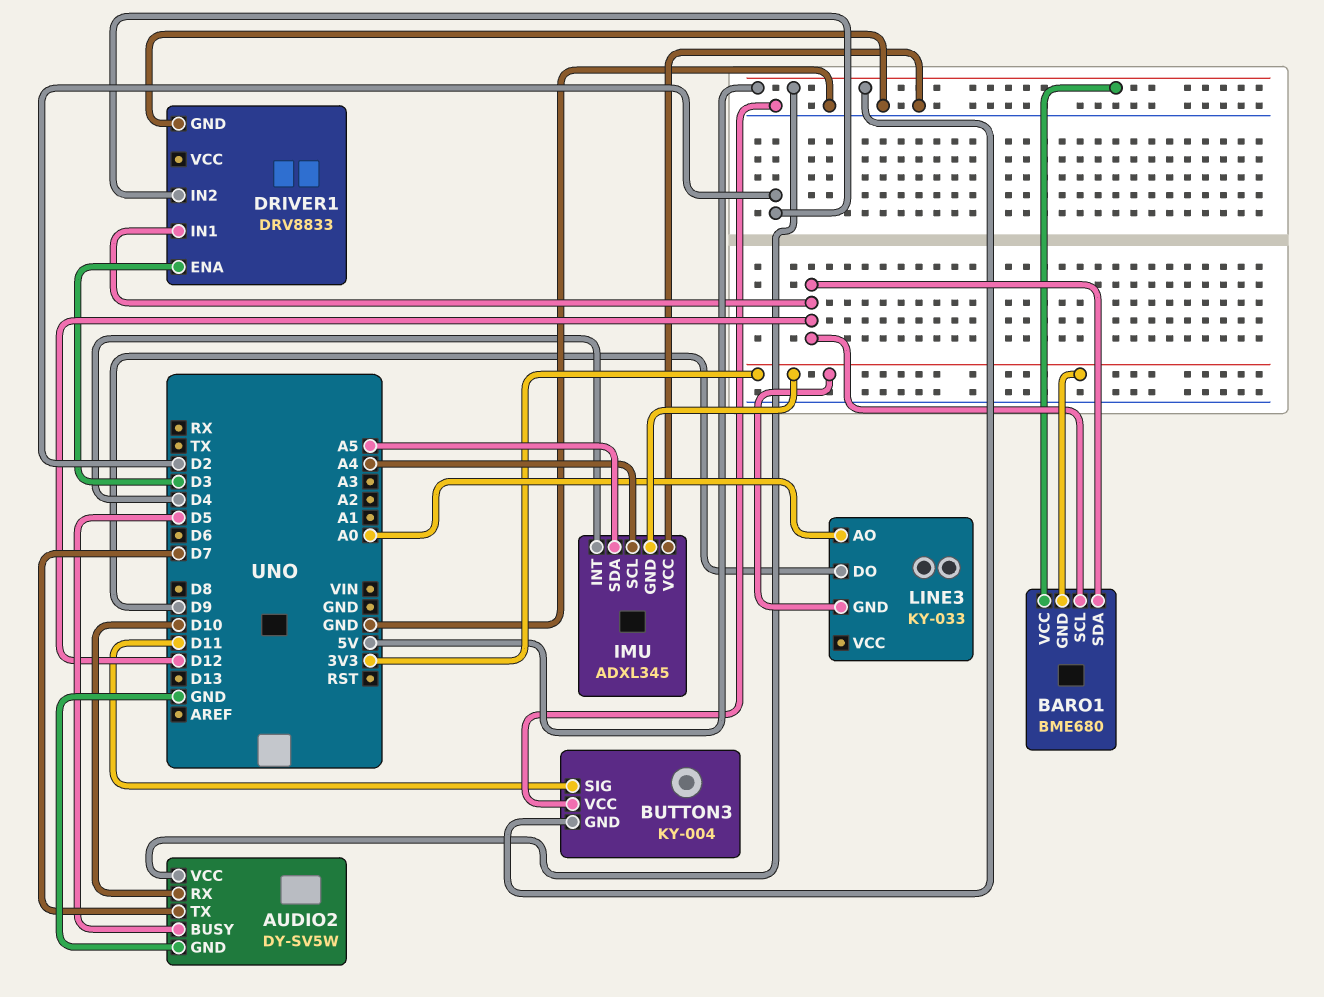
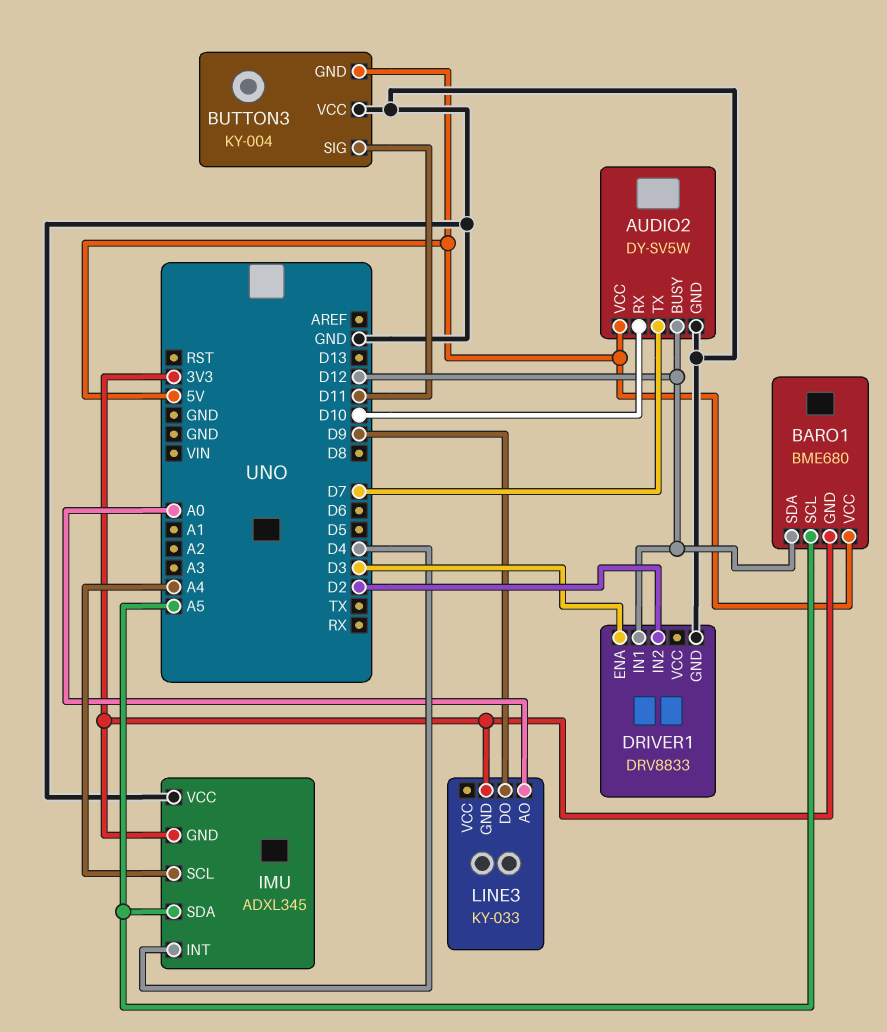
AUDIO2 pin BUSY: D5 -> D12
BARO1 pin SCL: D12 -> A5

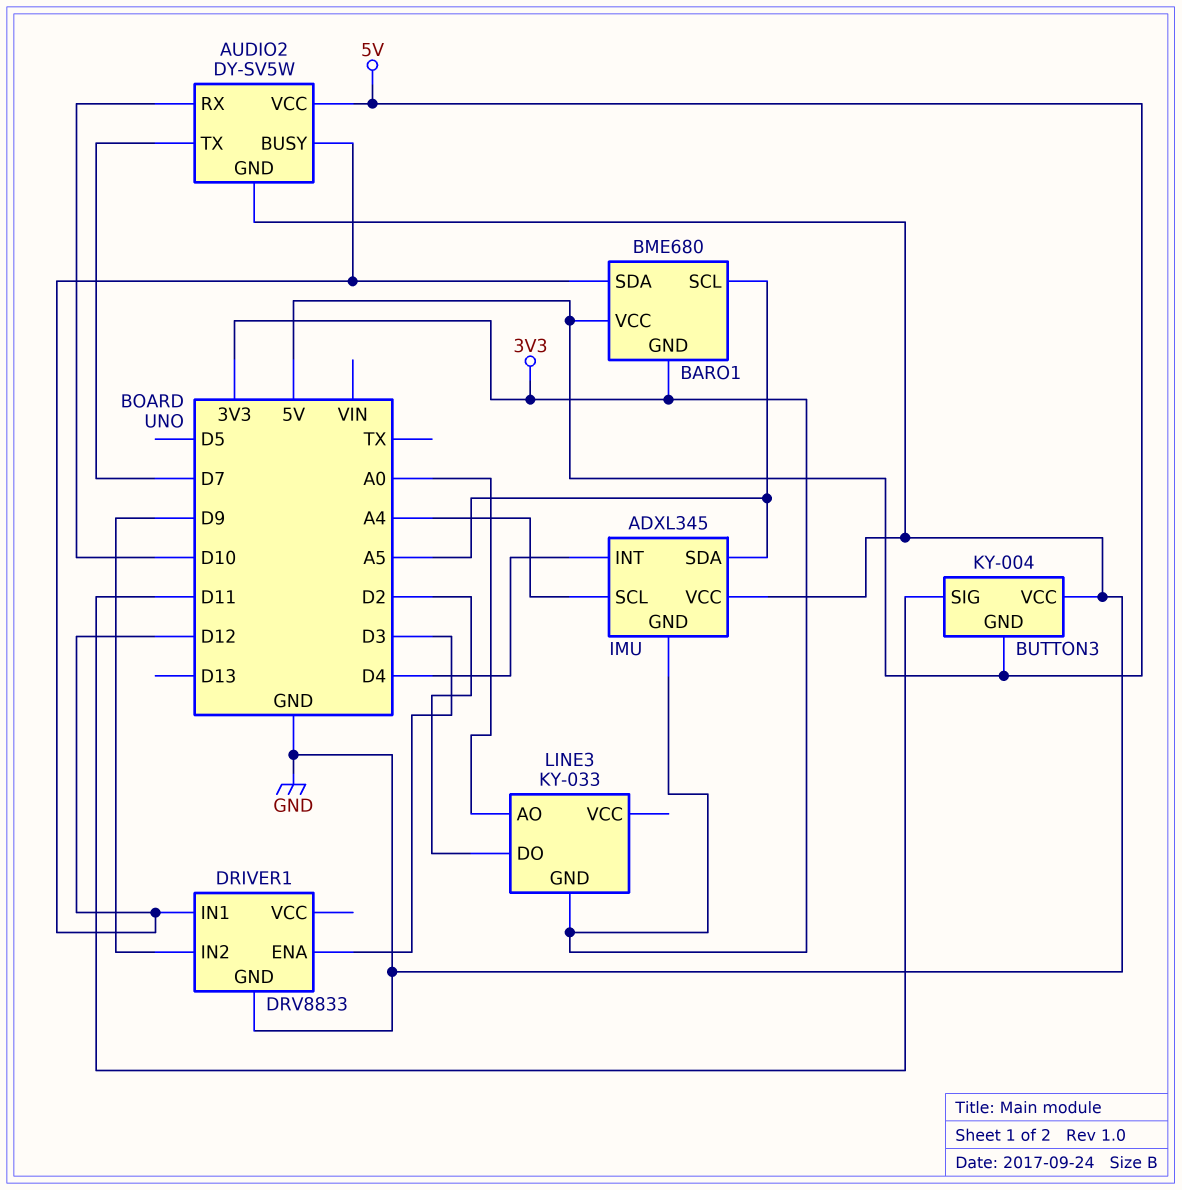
DRIVER1 pin IN2: D2 -> D9
LINE3 pin DO: D9 -> D2

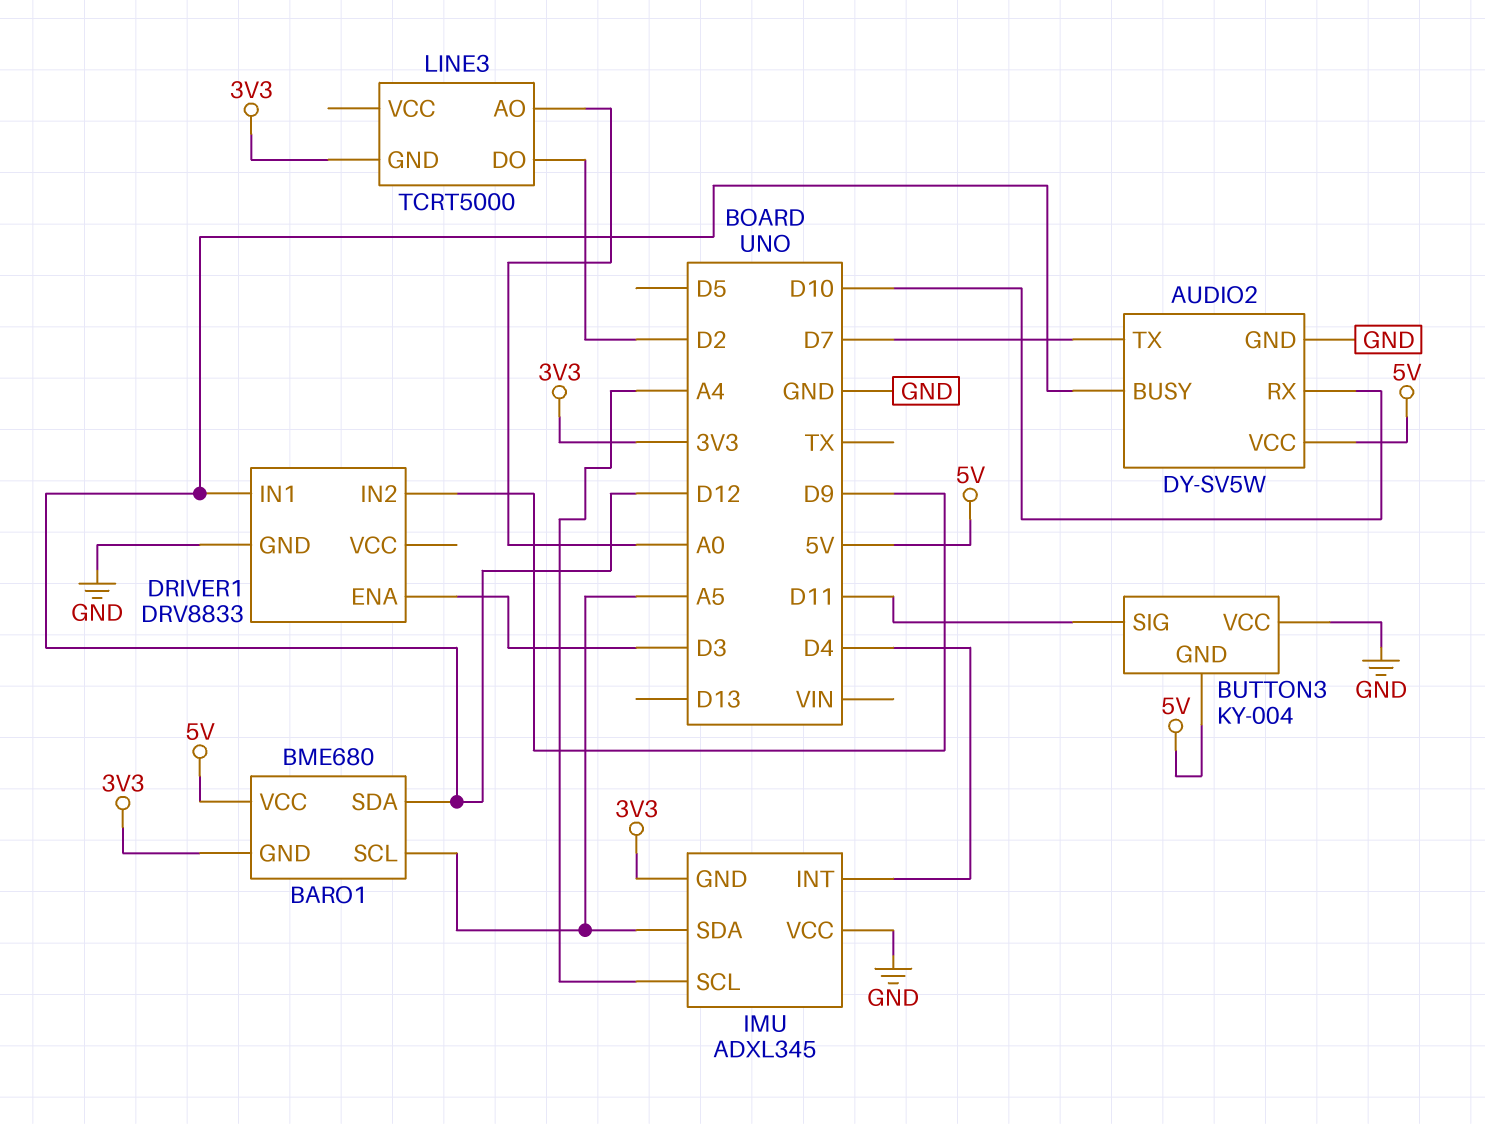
LINE3: KY-033 -> TCRT5000

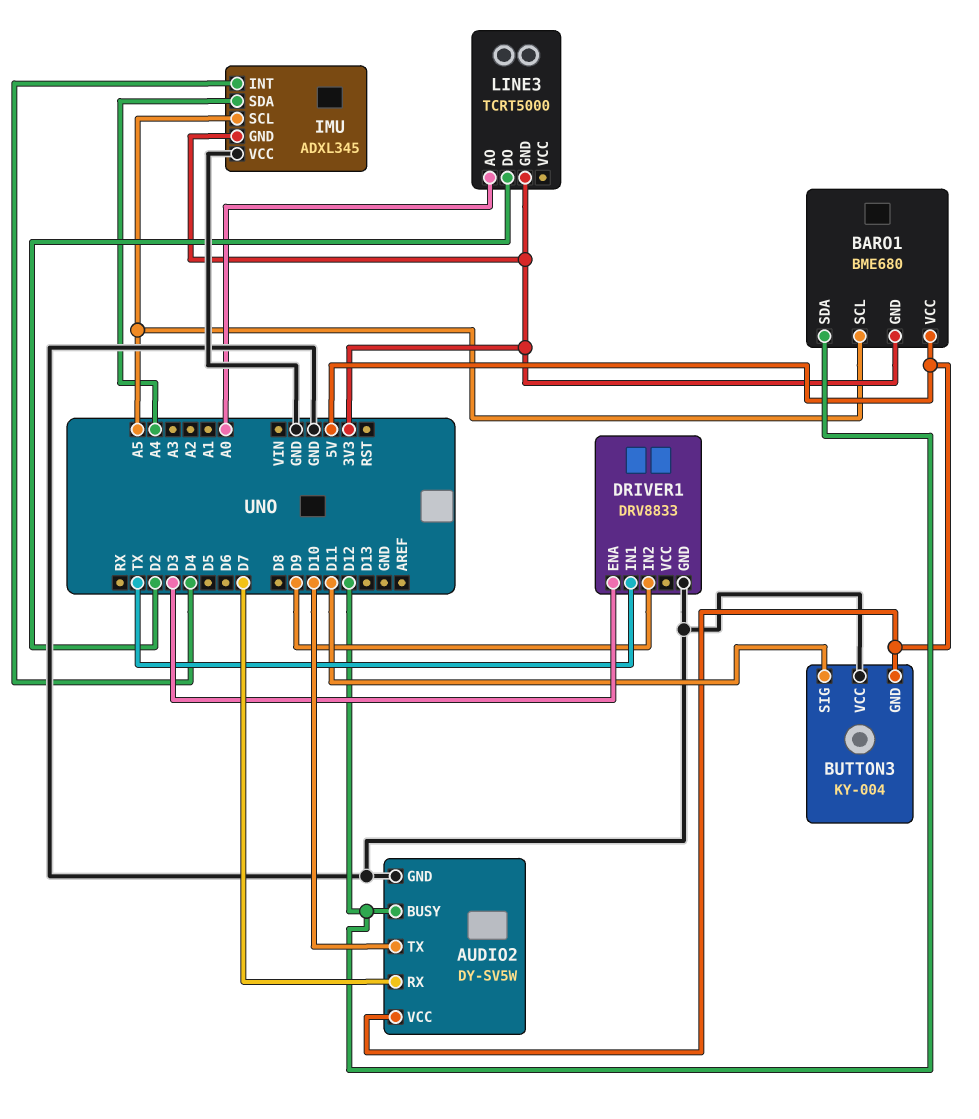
AUDIO2 pin RX: D10 -> D7
AUDIO2 pin TX: D7 -> D10
DRIVER1 pin IN1: D12 -> TX
IMU pin SCL: A4 -> A5
IMU pin SDA: A5 -> A4

